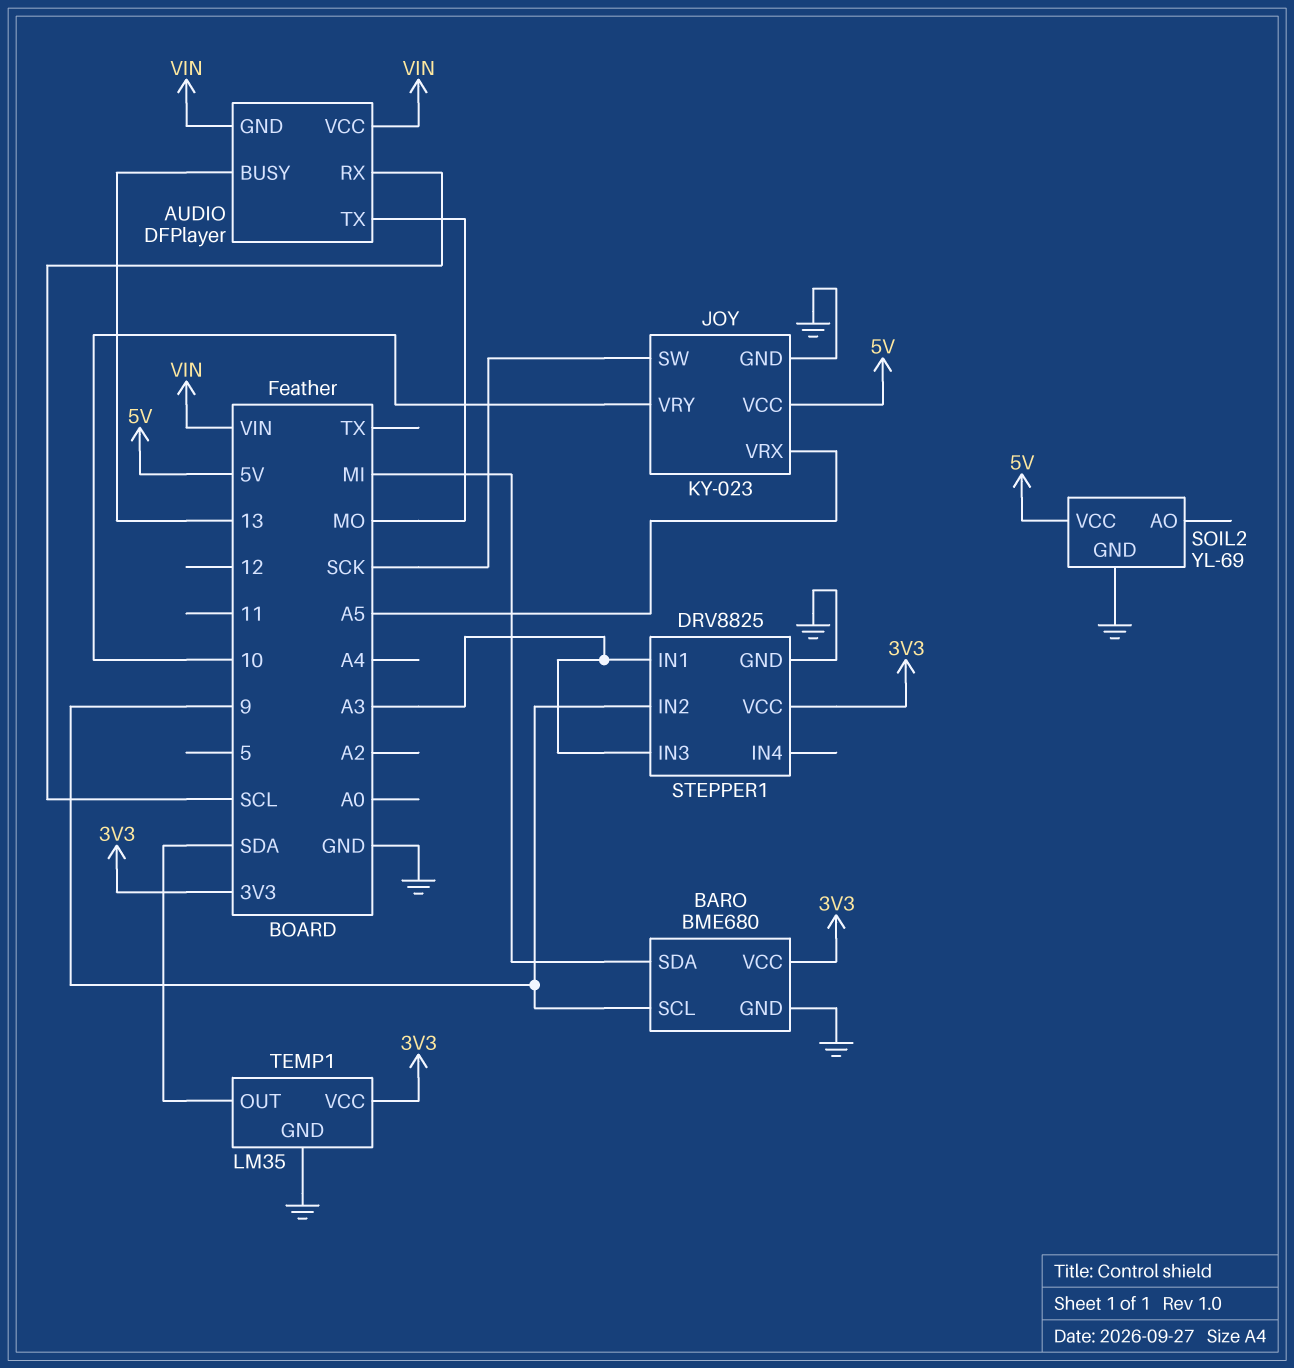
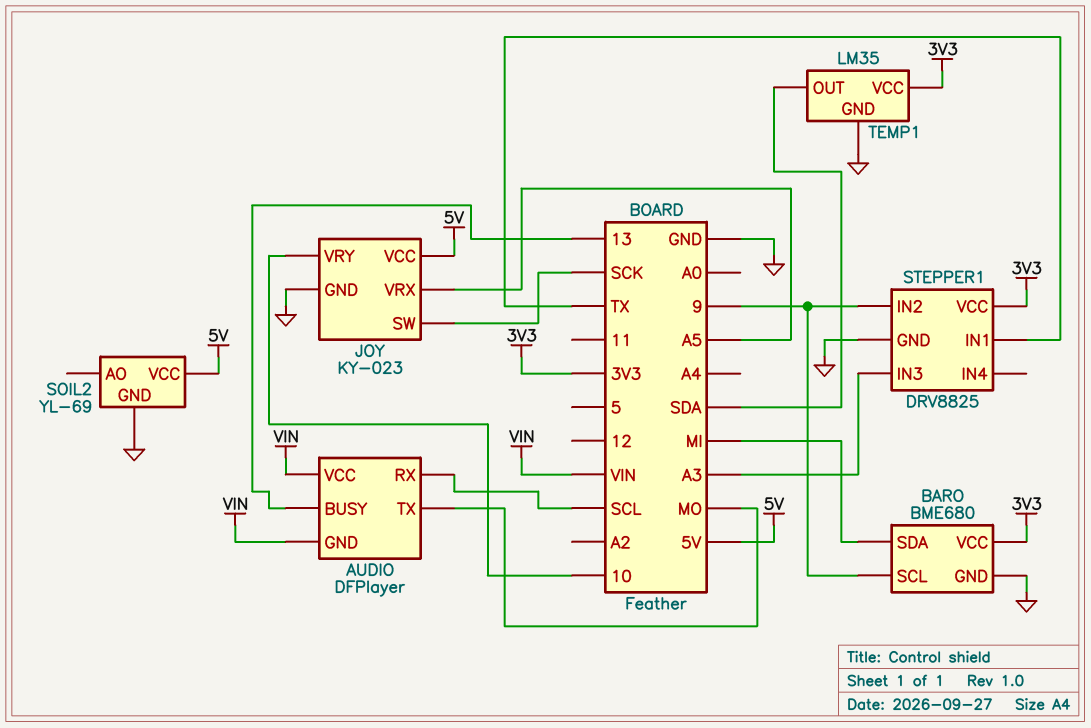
STEPPER1 pin IN1: A3 -> TX

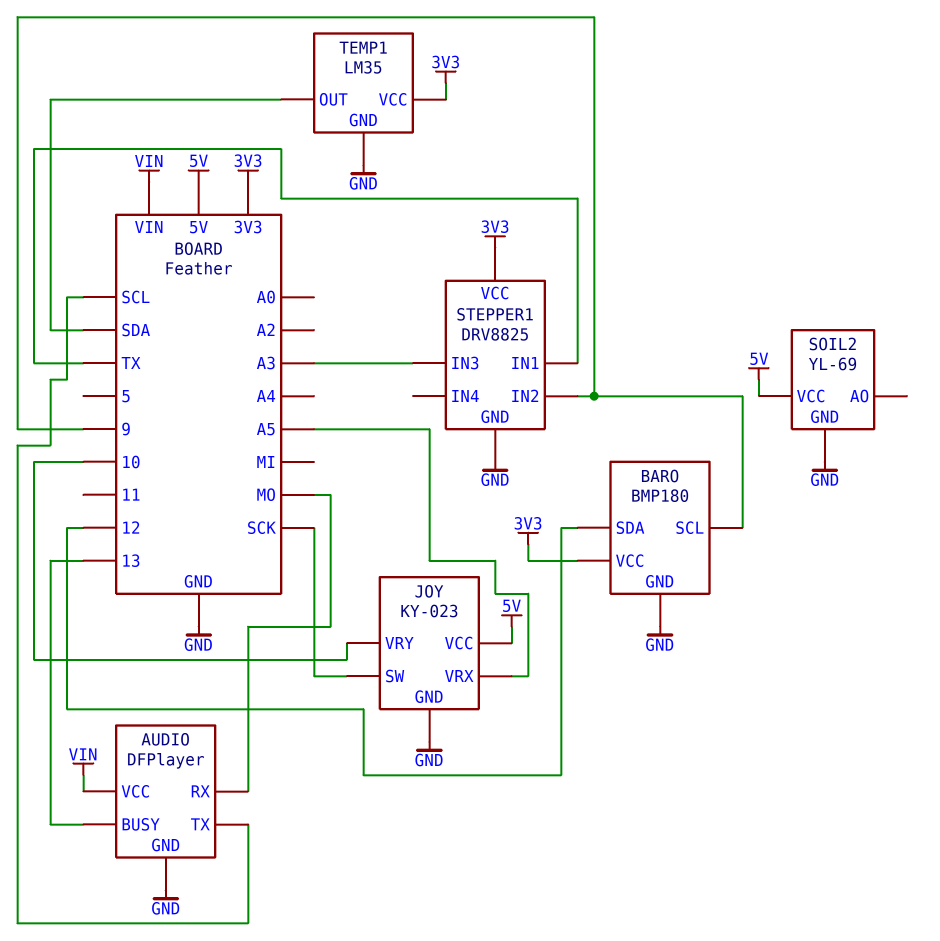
AUDIO pin GND: VIN -> GND
AUDIO pin RX: SCL -> MO
AUDIO pin TX: MO -> SCL
BARO: BME680 -> BMP180
BARO pin SDA: MI -> 12

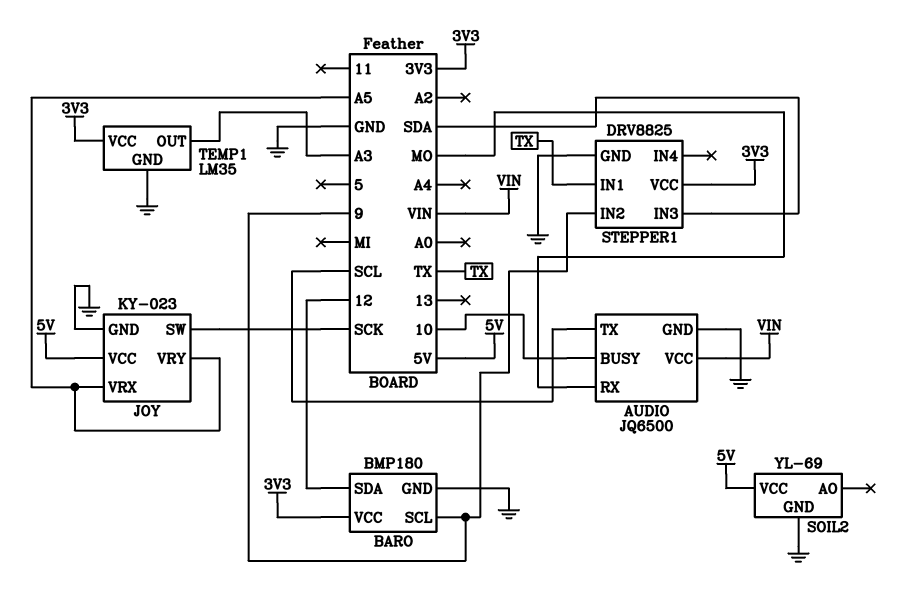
AUDIO: DFPlayer -> JQ6500
AUDIO pin BUSY: 13 -> 10
JOY pin VRY: 10 -> A5
STEPPER1 pin IN3: A3 -> SDA
TEMP1 pin OUT: SDA -> A3

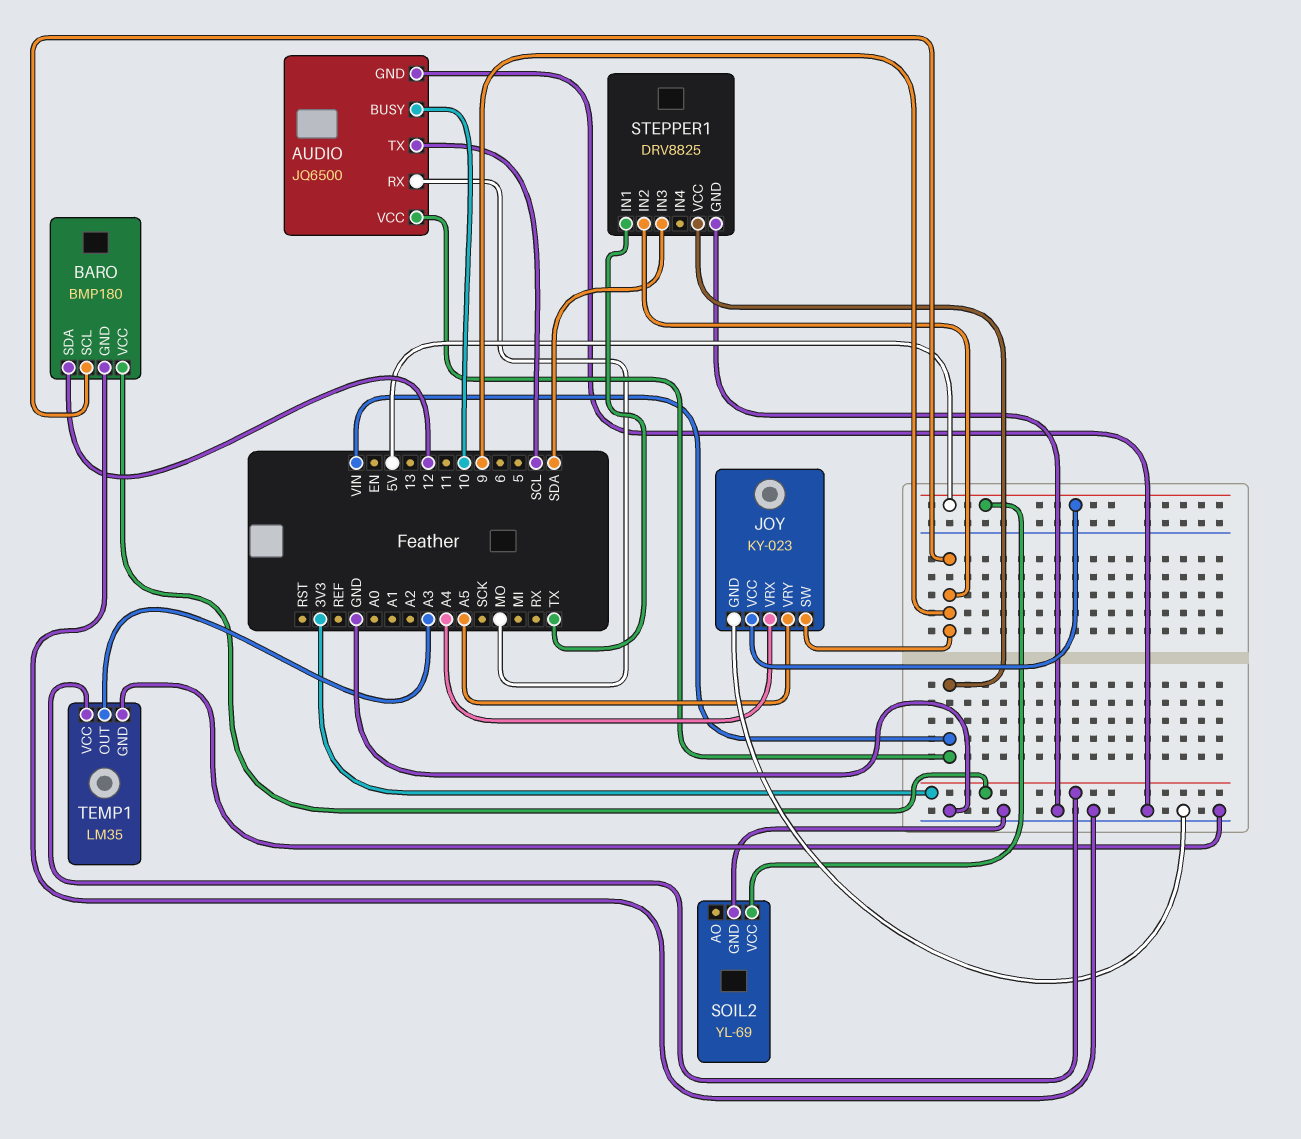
JOY pin SW: SCK -> 9
JOY pin VRX: A5 -> A4
STEPPER1 pin VCC: 3V3 -> VIN

